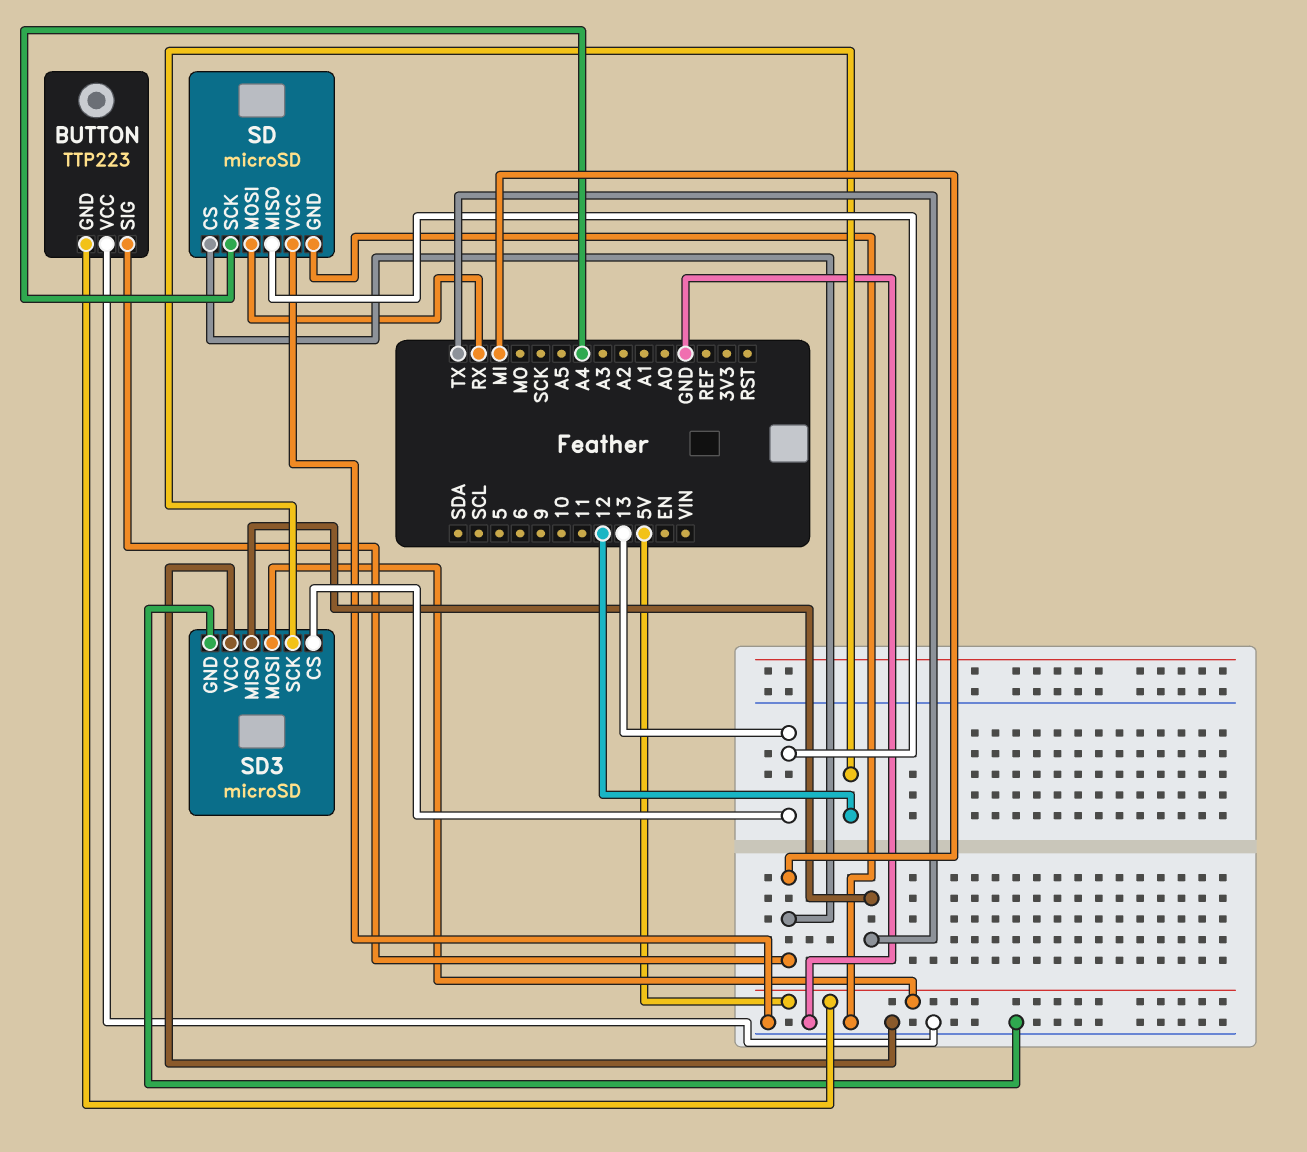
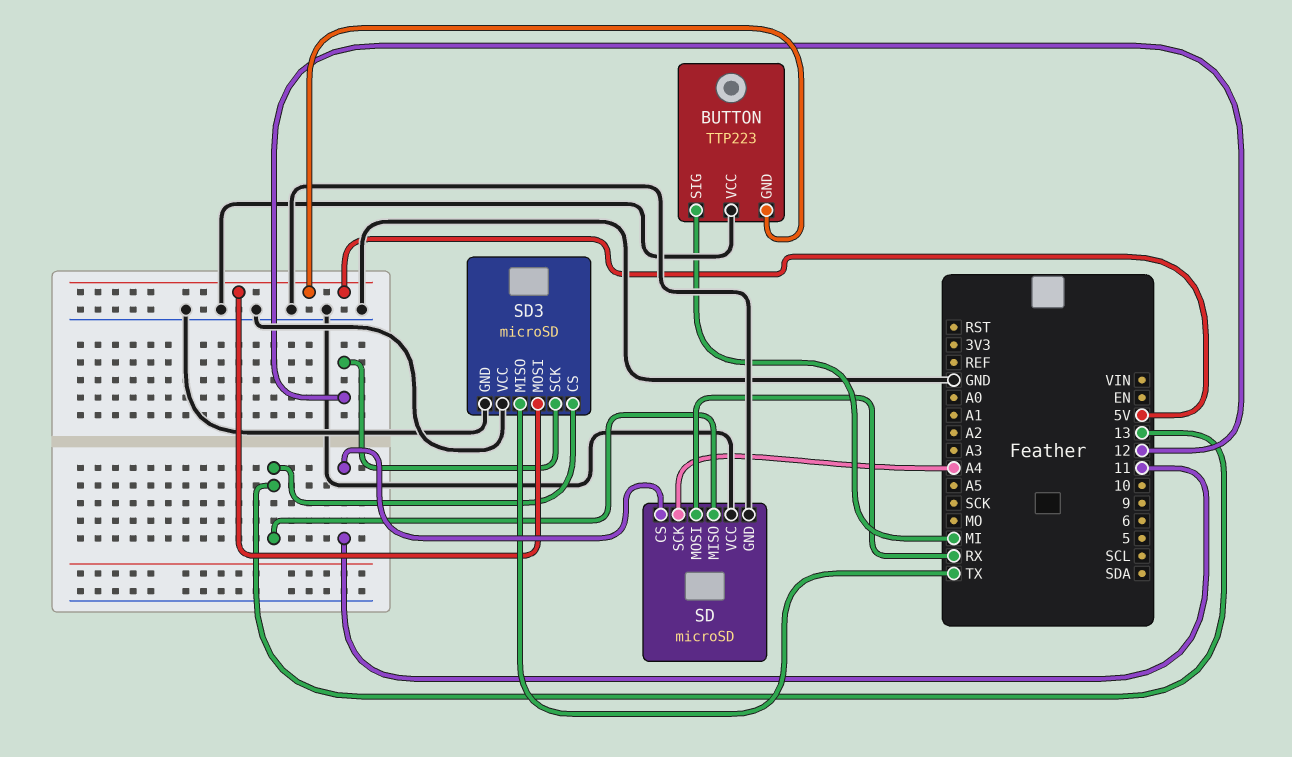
SD pin CS: MI -> 11

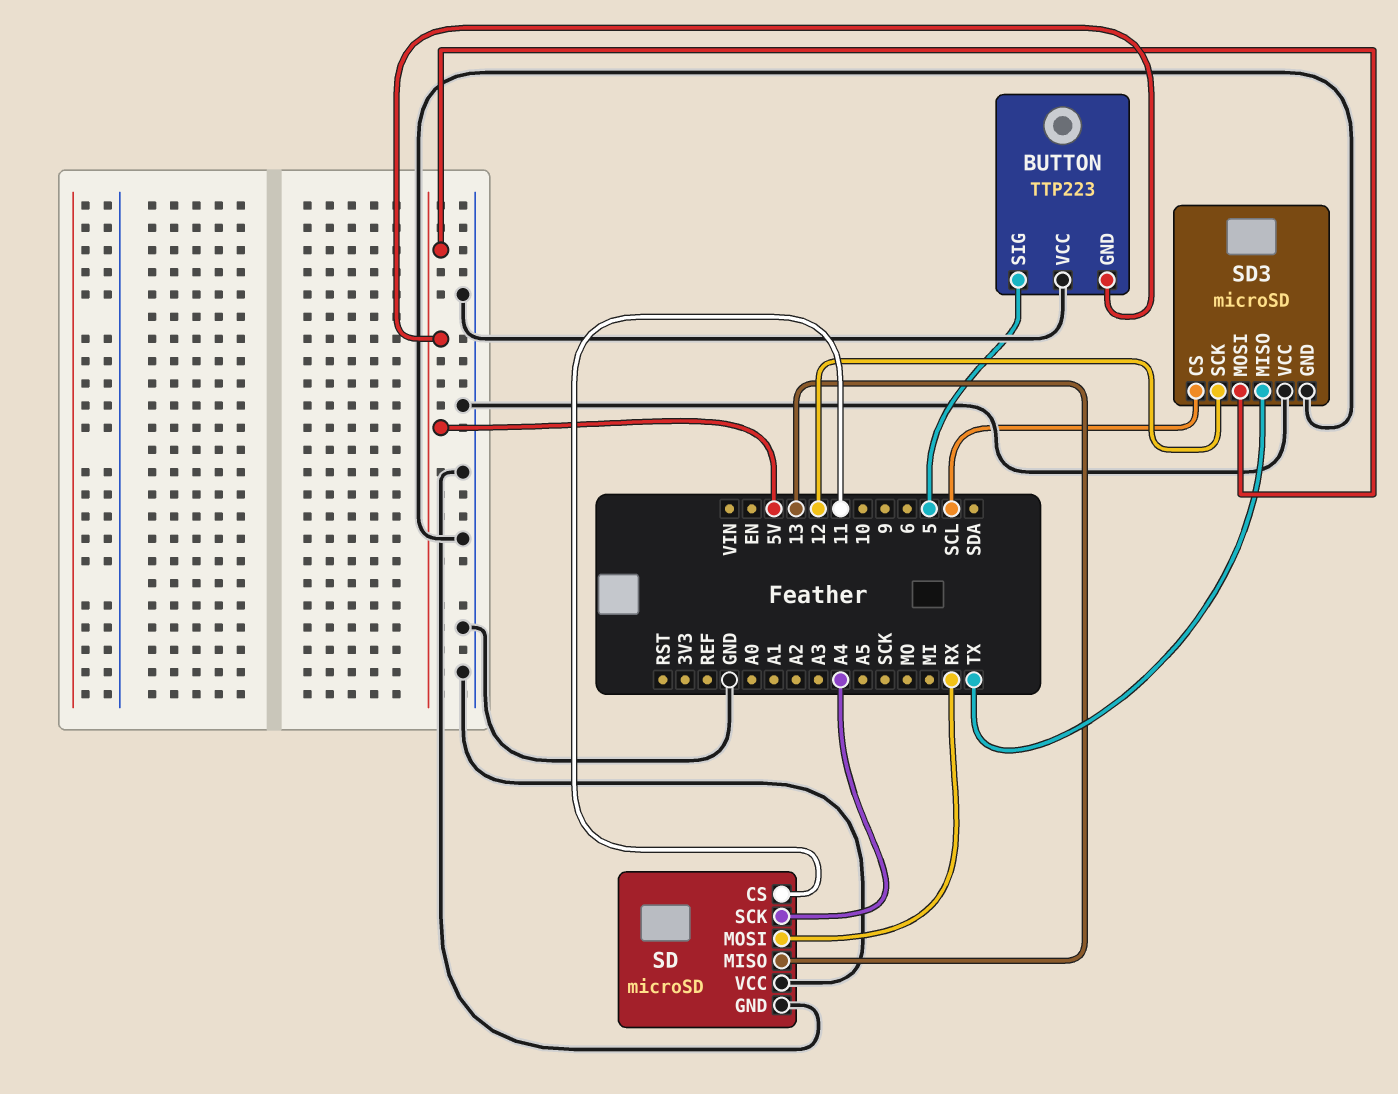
BUTTON pin SIG: MI -> 5
SD3 pin CS: 13 -> SCL

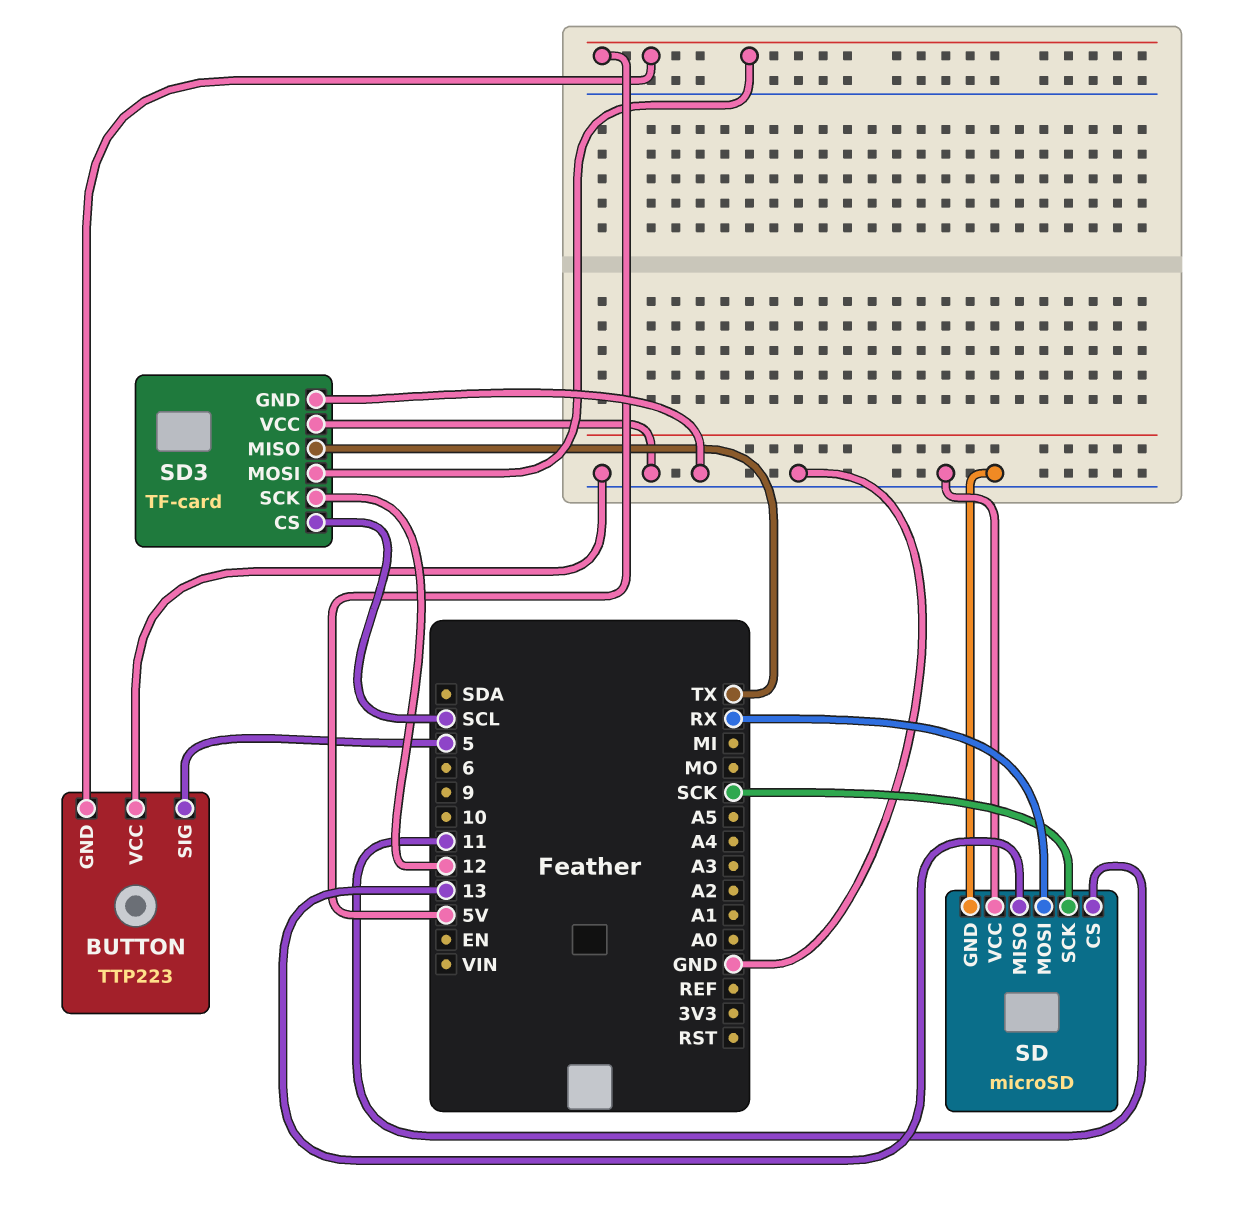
SD pin SCK: A4 -> SCK
SD3: microSD -> TF-card

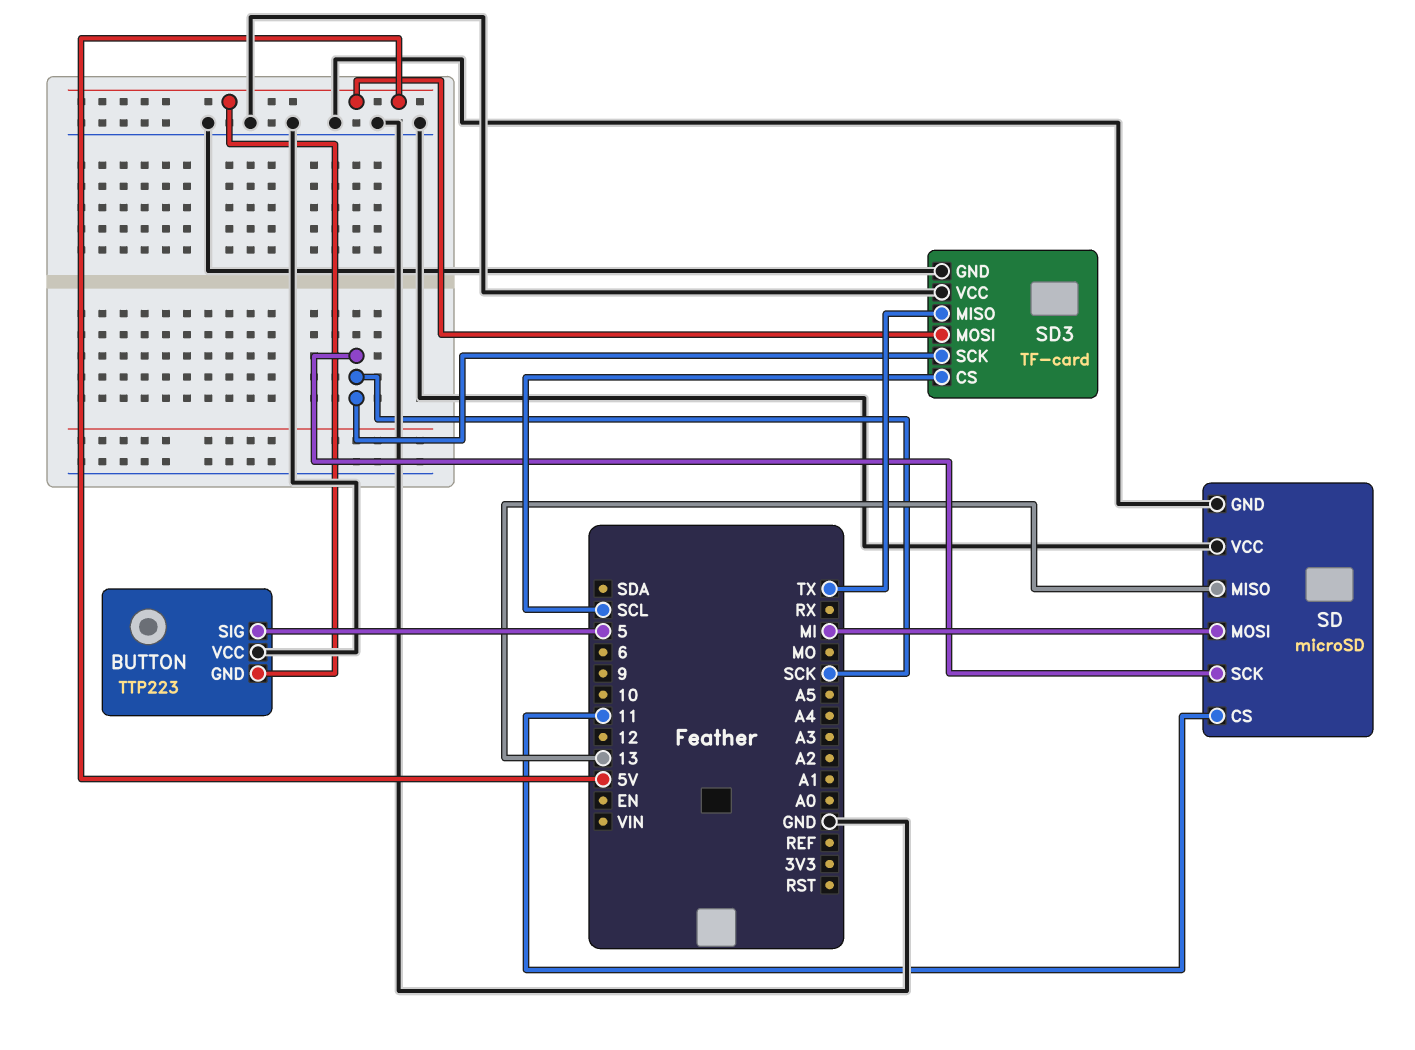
SD pin MOSI: RX -> MI
SD3 pin SCK: 12 -> SCK

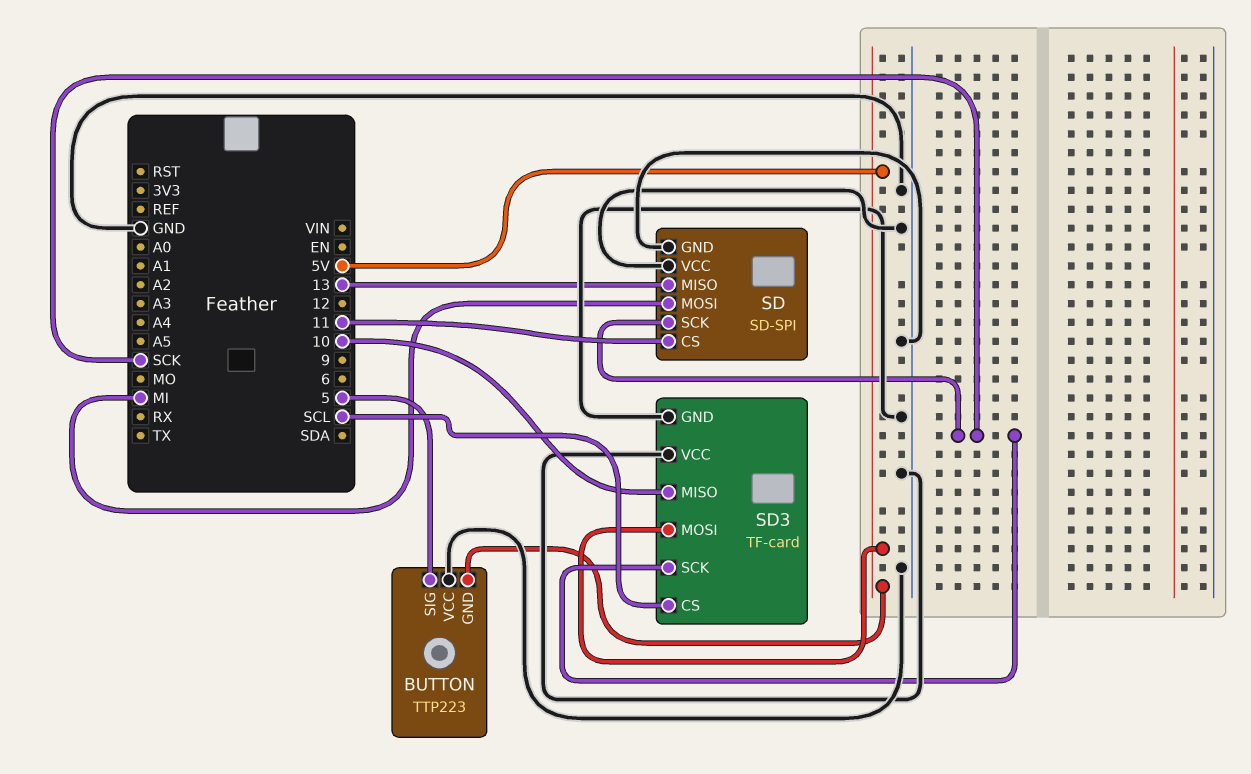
SD: microSD -> SD-SPI
SD3 pin MISO: TX -> 10

